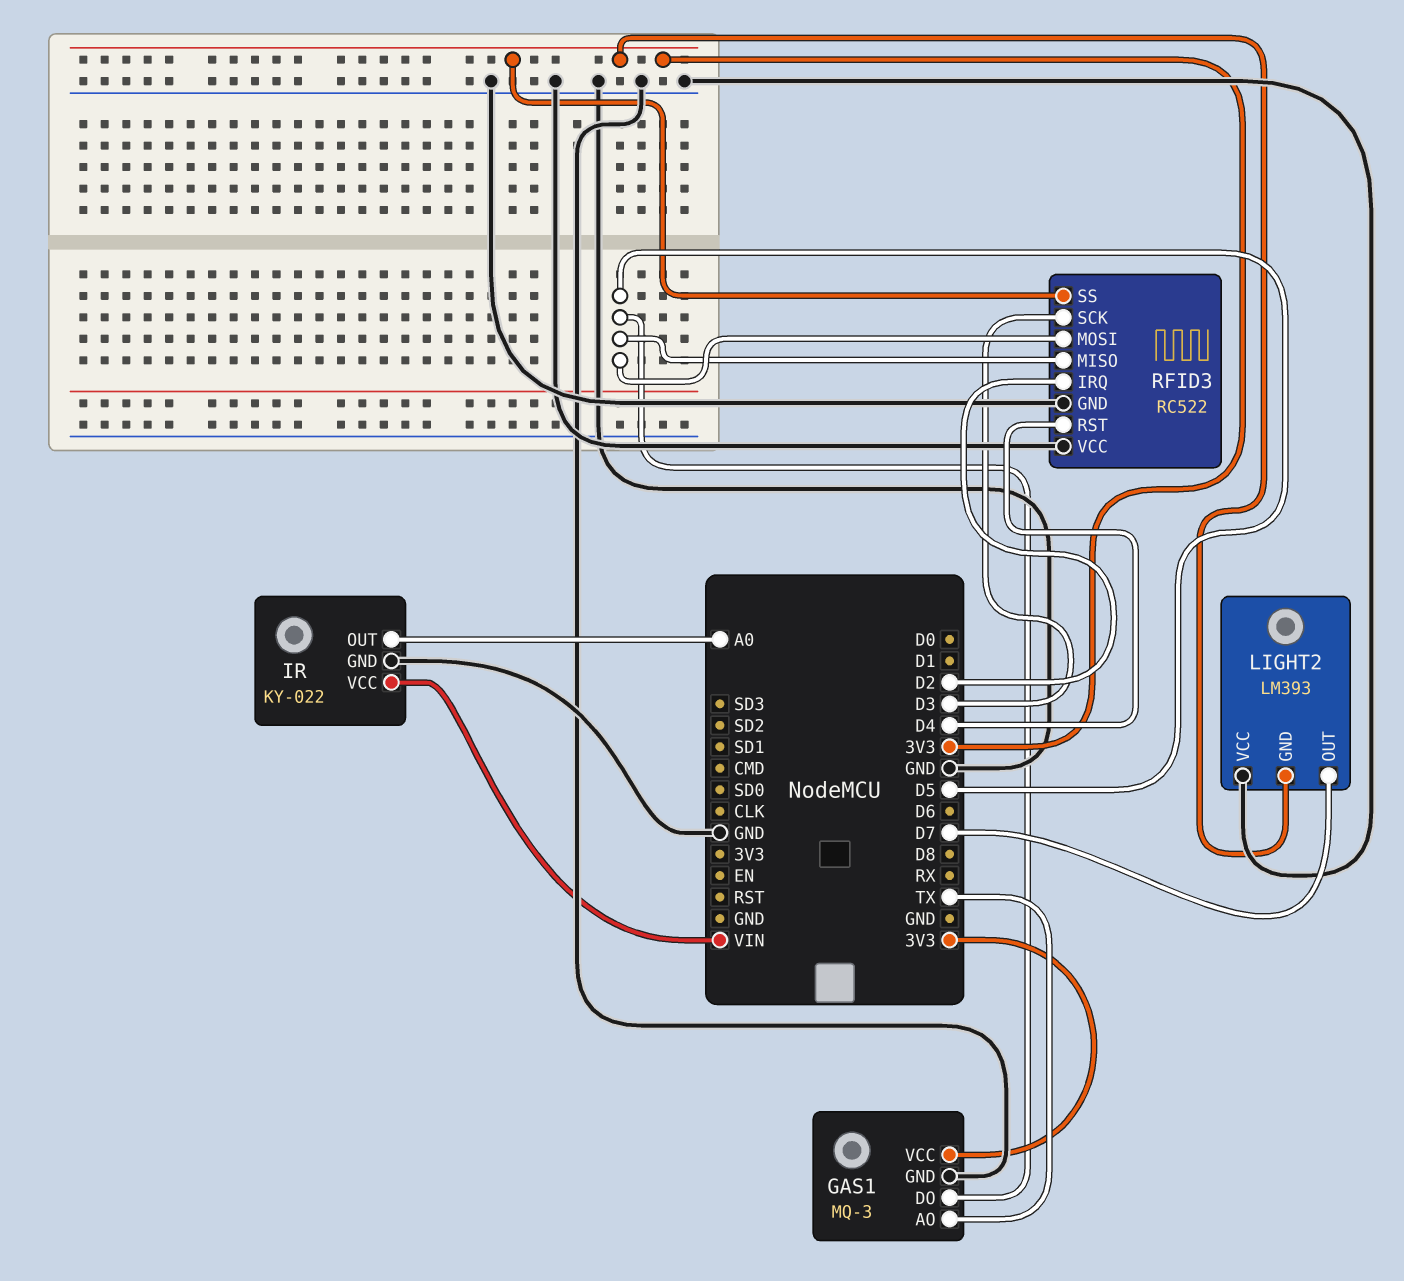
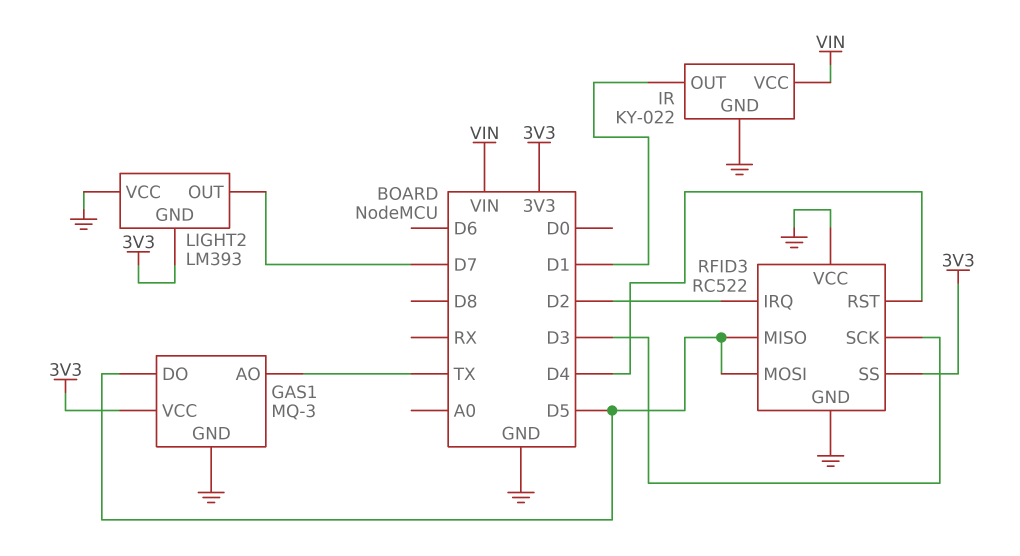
IR pin OUT: A0 -> D1

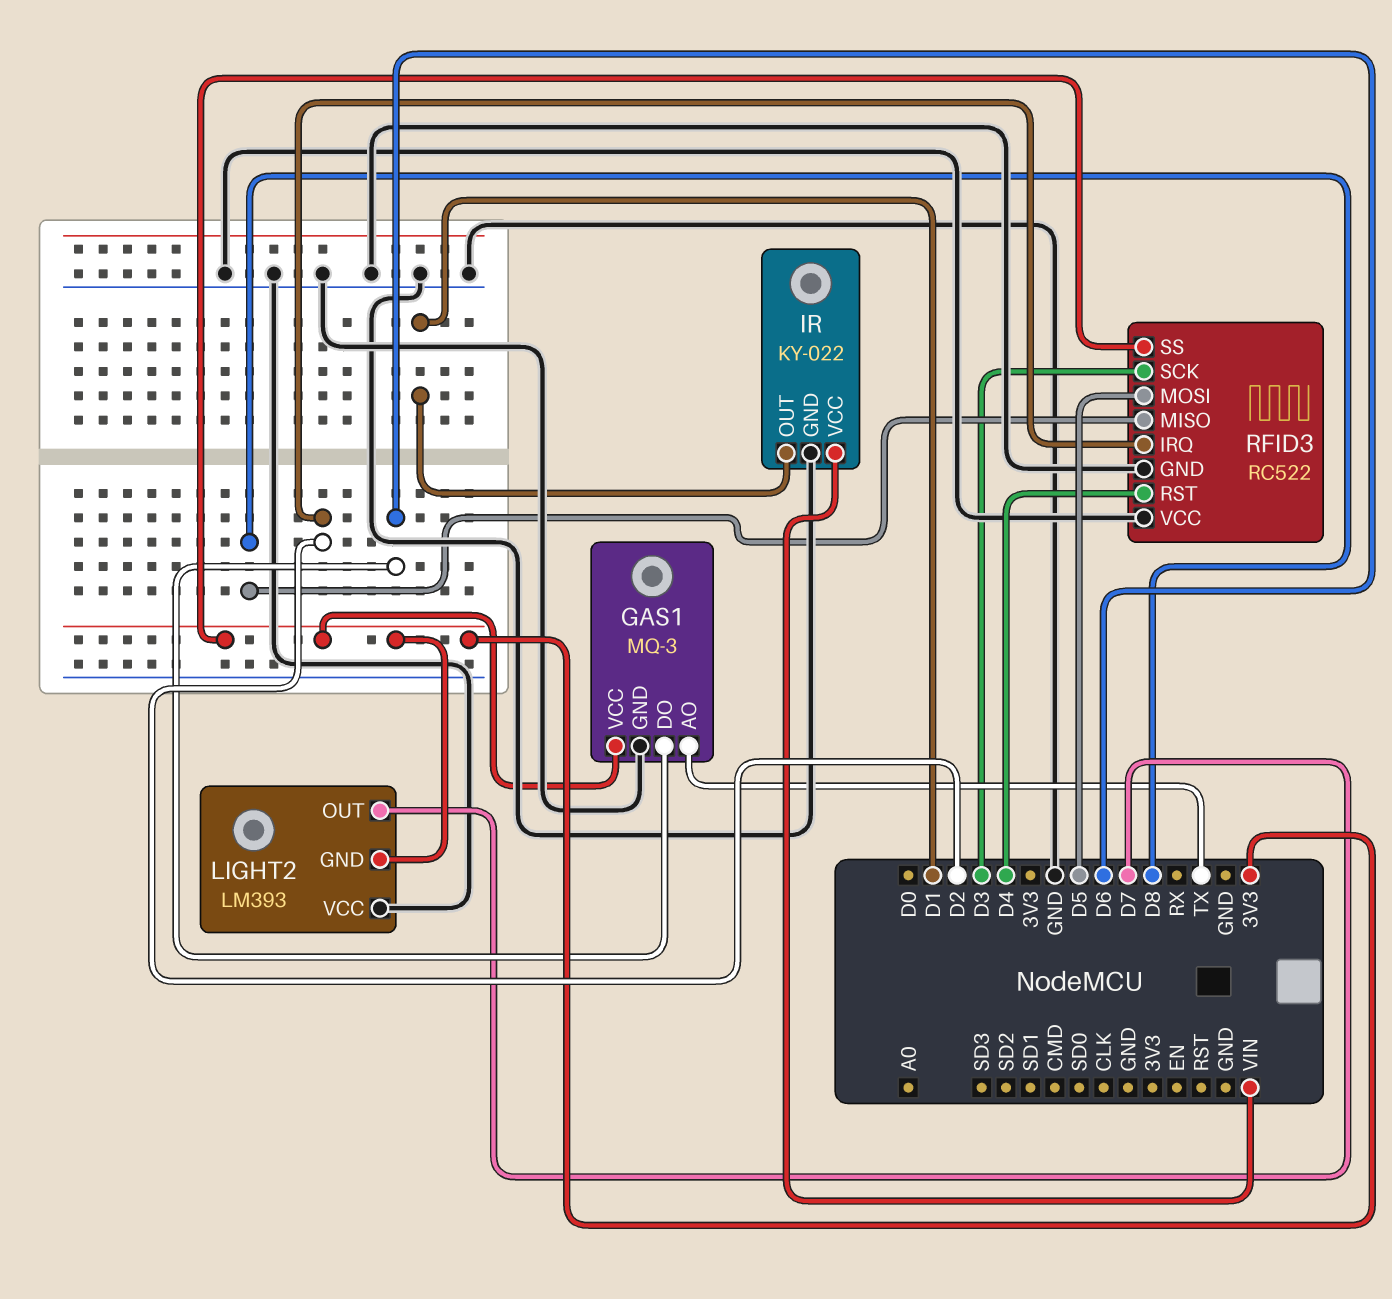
GAS1 pin DO: D5 -> D6
RFID3 pin MISO: D5 -> D8

